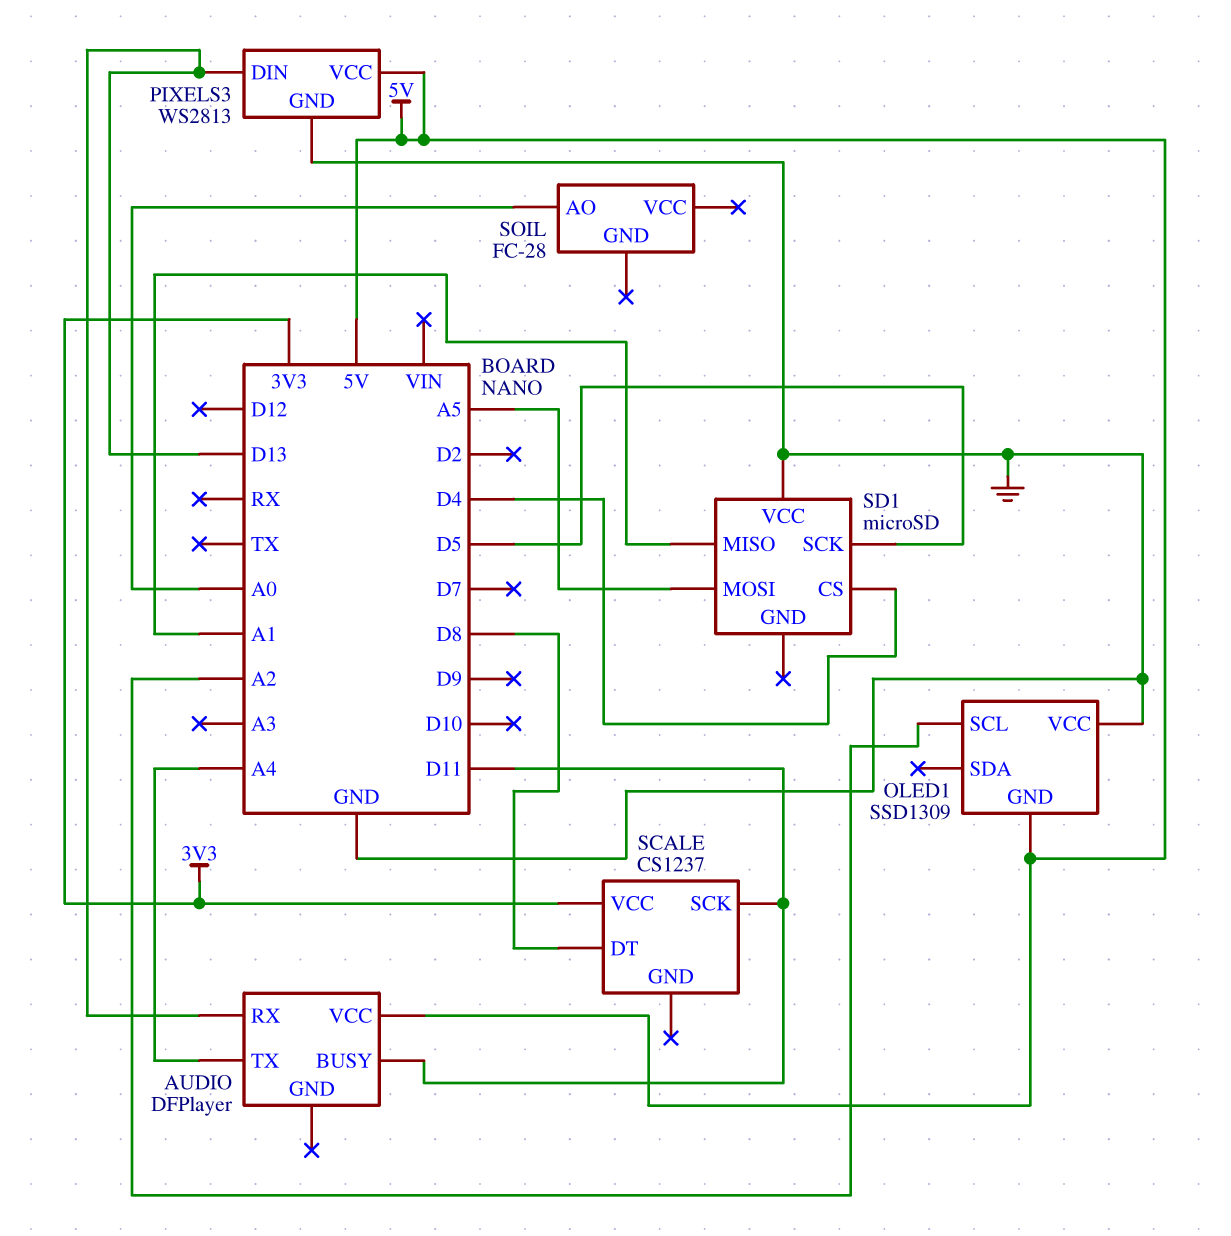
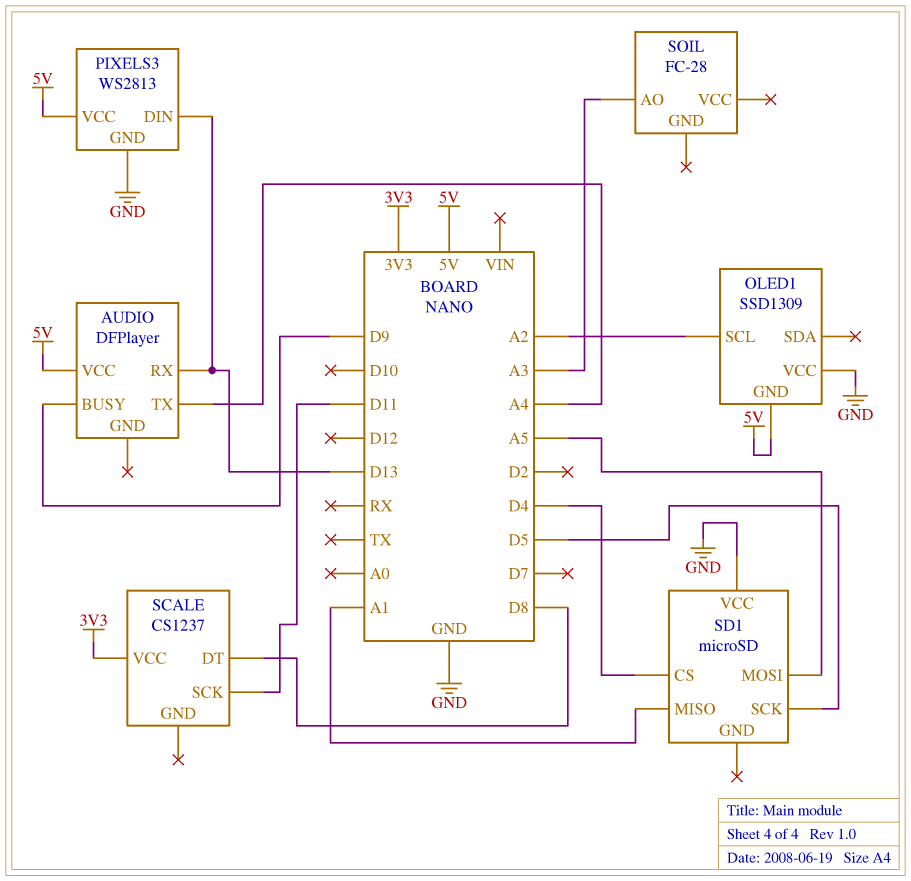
AUDIO pin BUSY: D11 -> D9
SOIL pin AO: A0 -> A3

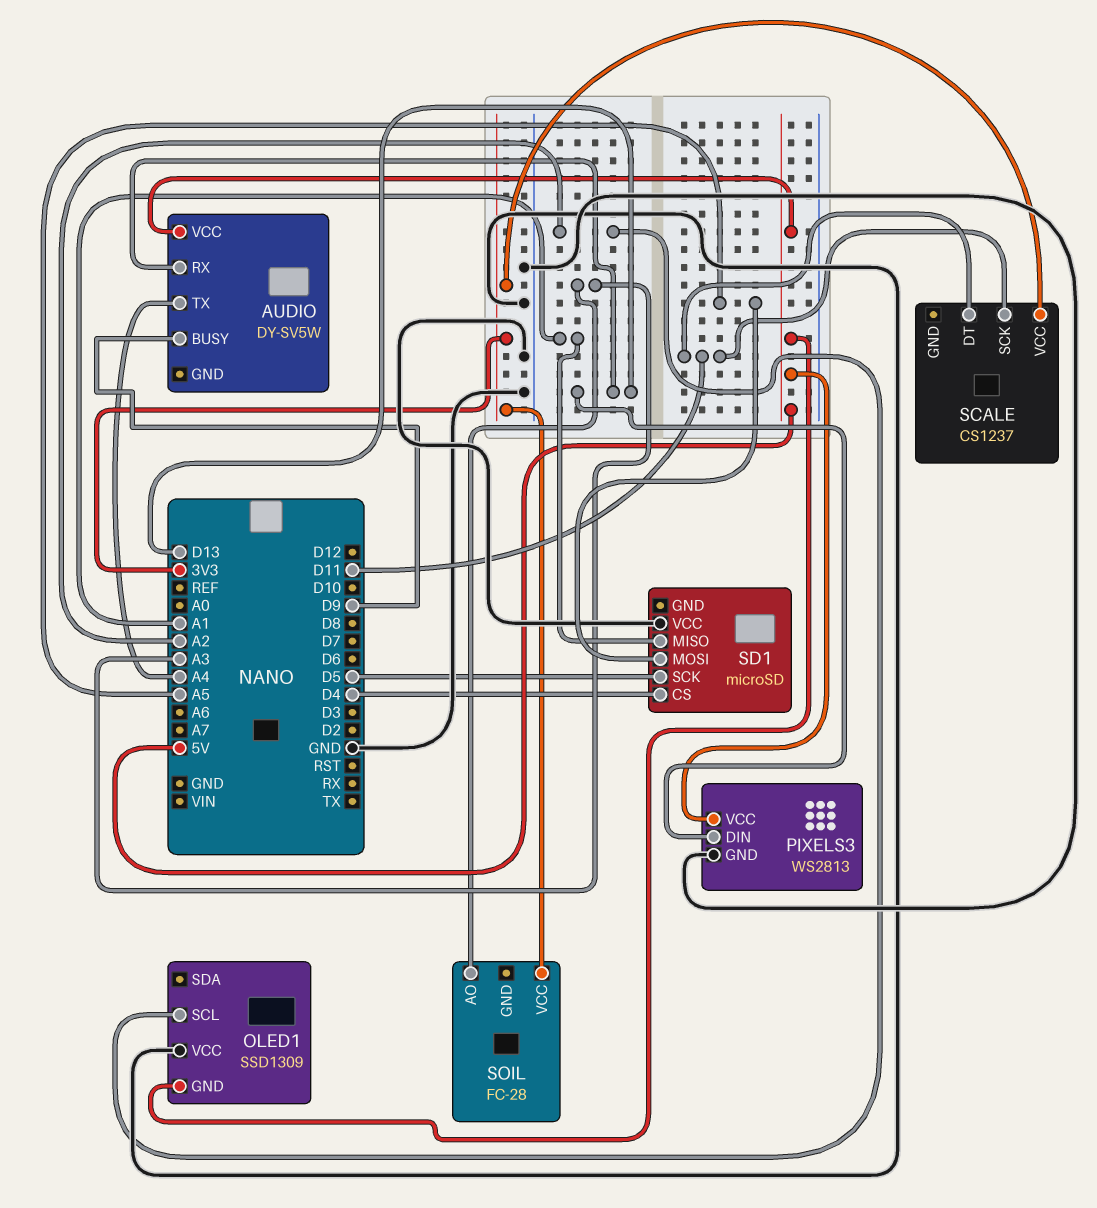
AUDIO: DFPlayer -> DY-SV5W
SCALE pin DT: D8 -> D11
SOIL pin VCC: none -> 3V3

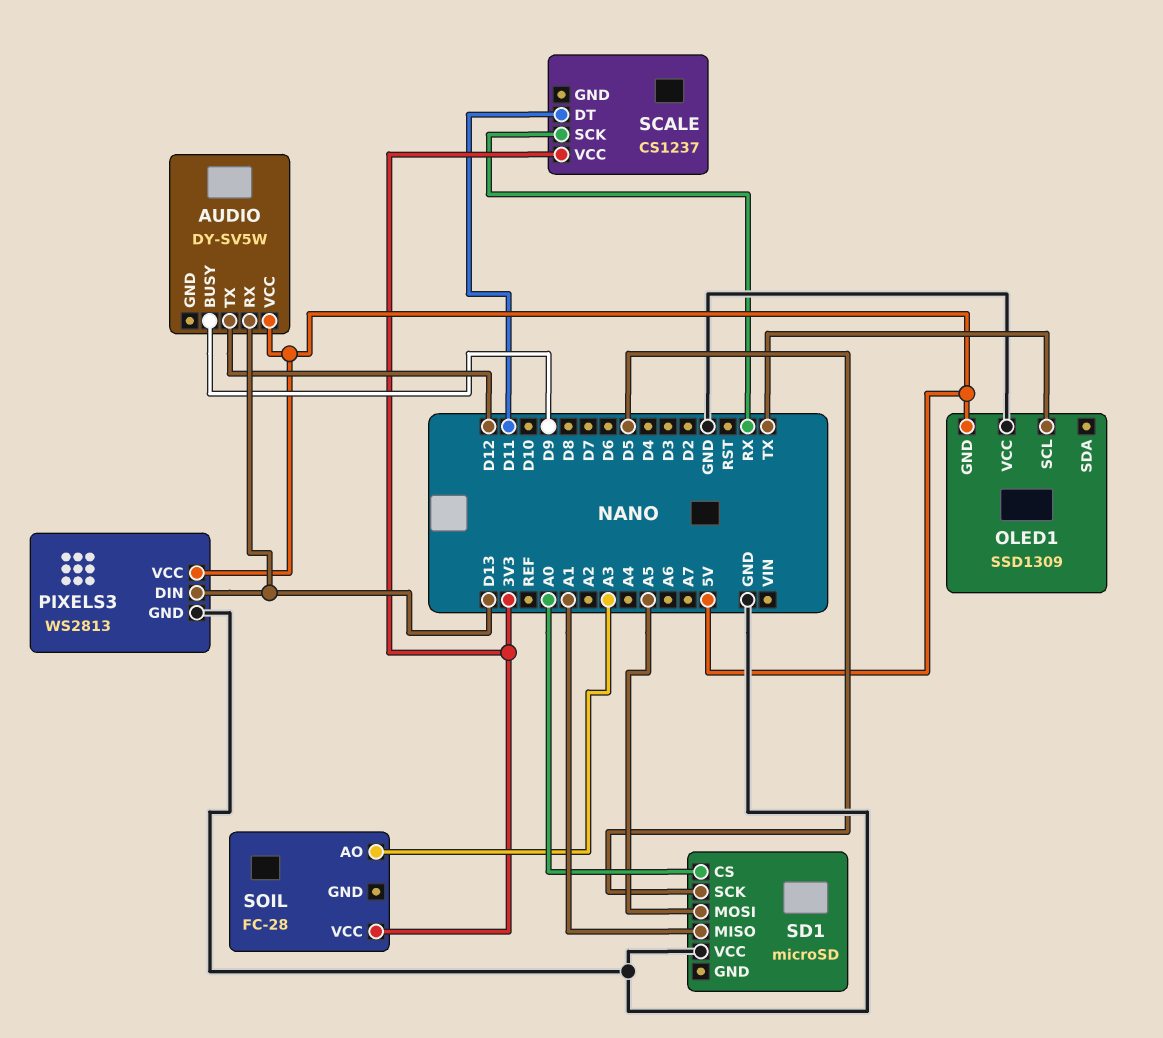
AUDIO pin TX: A4 -> D12
OLED1 pin SCL: A2 -> TX
SCALE pin SCK: D11 -> RX
SD1 pin CS: D4 -> A0

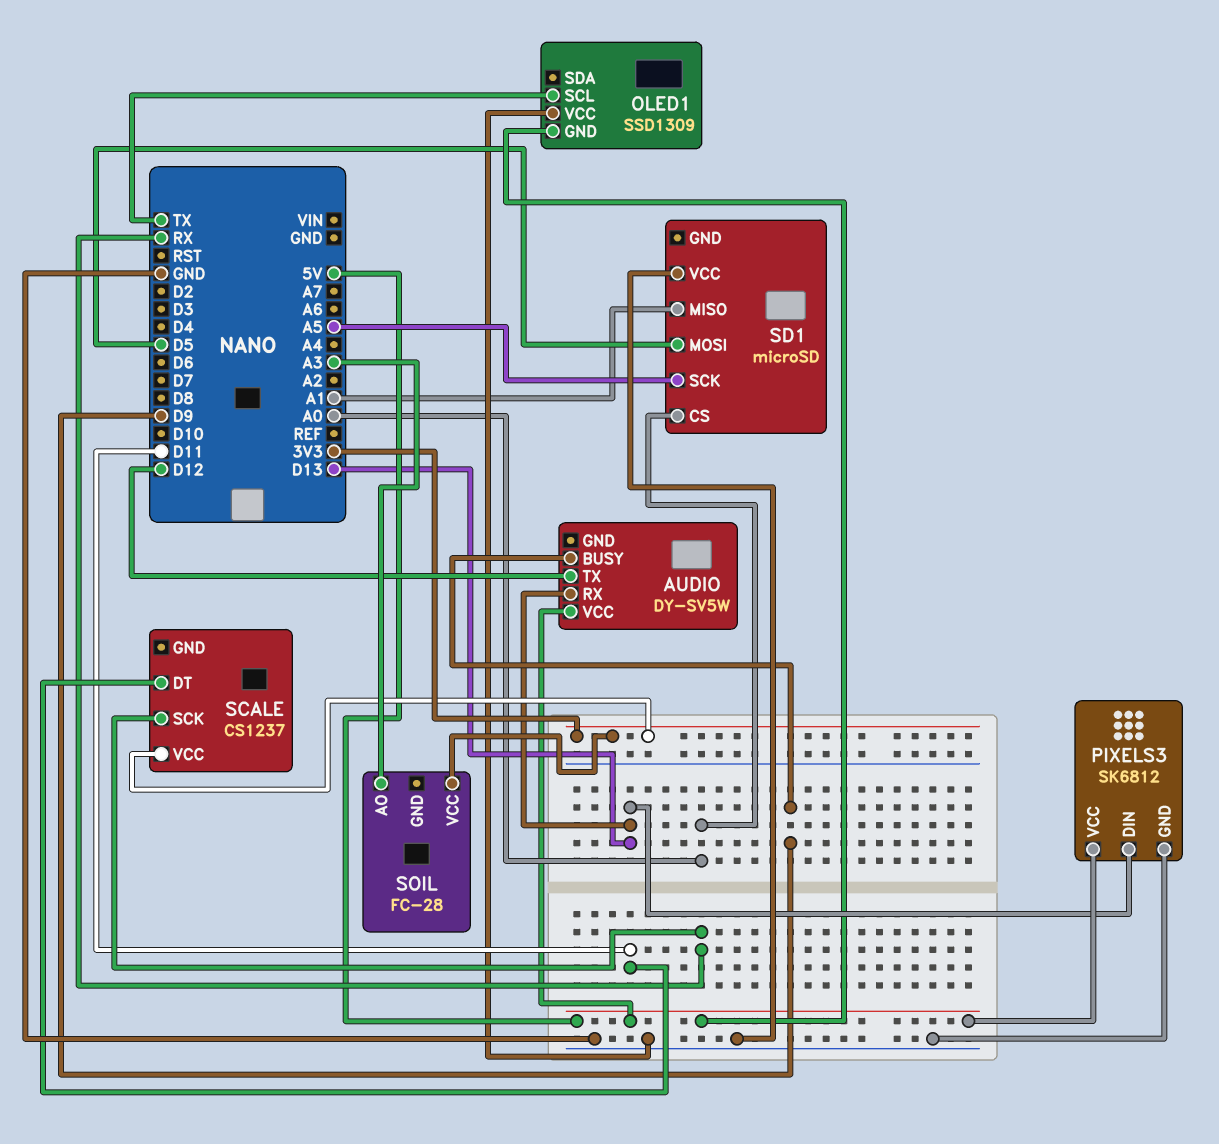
PIXELS3: WS2813 -> SK6812
SD1 pin MOSI: A5 -> D5
SD1 pin SCK: D5 -> A5

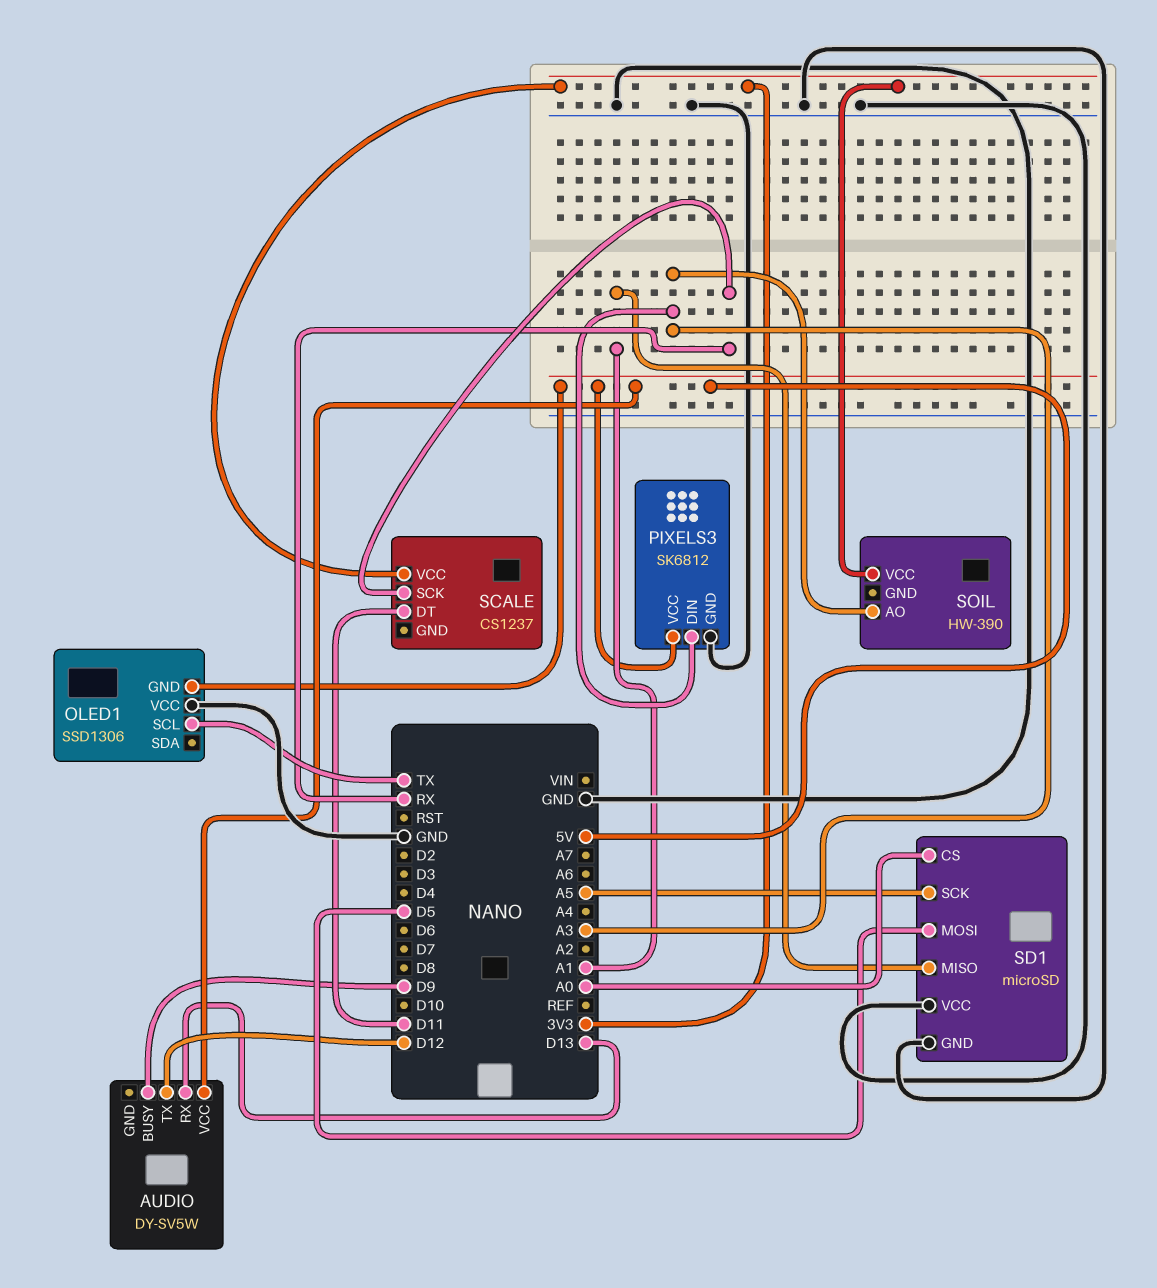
OLED1: SSD1309 -> SSD1306
PIXELS3 pin DIN: D13 -> A3
SD1 pin GND: none -> GND
SOIL: FC-28 -> HW-390

